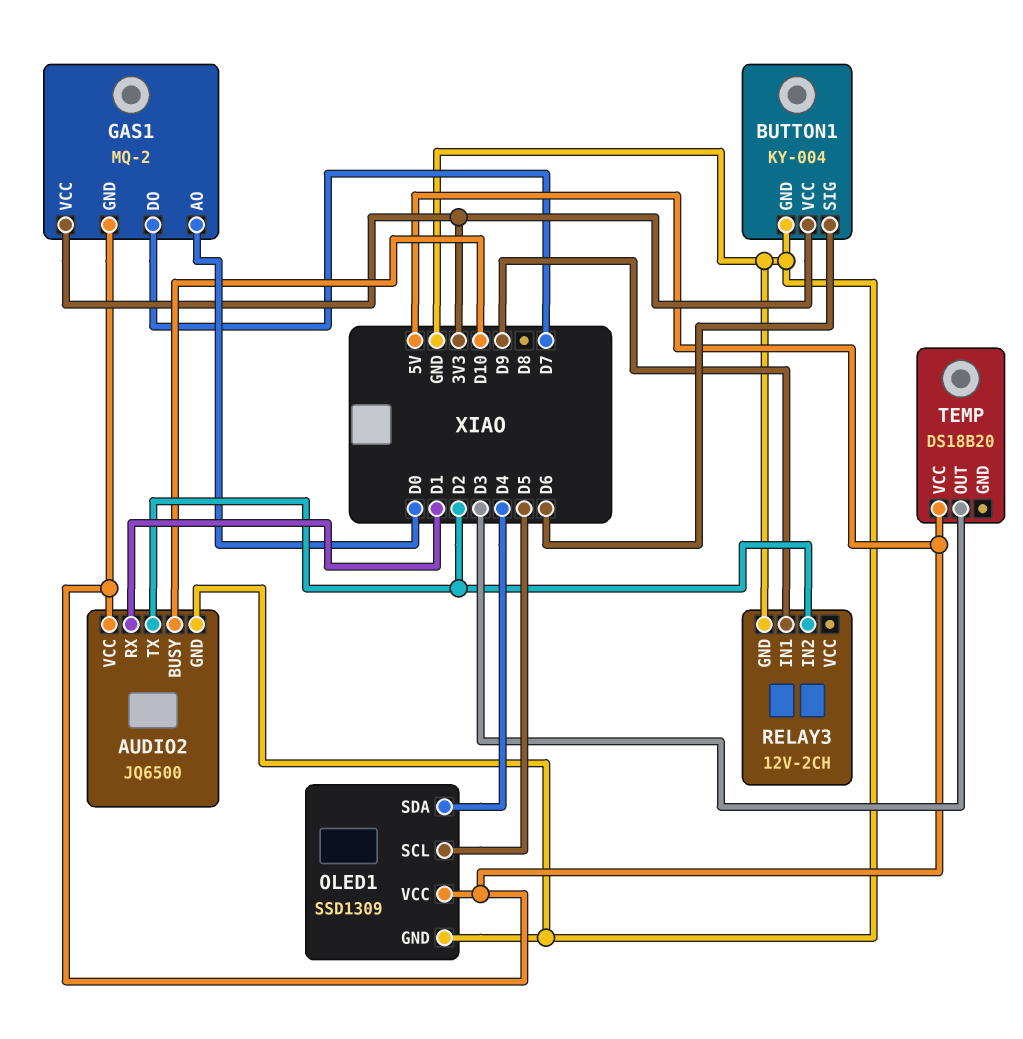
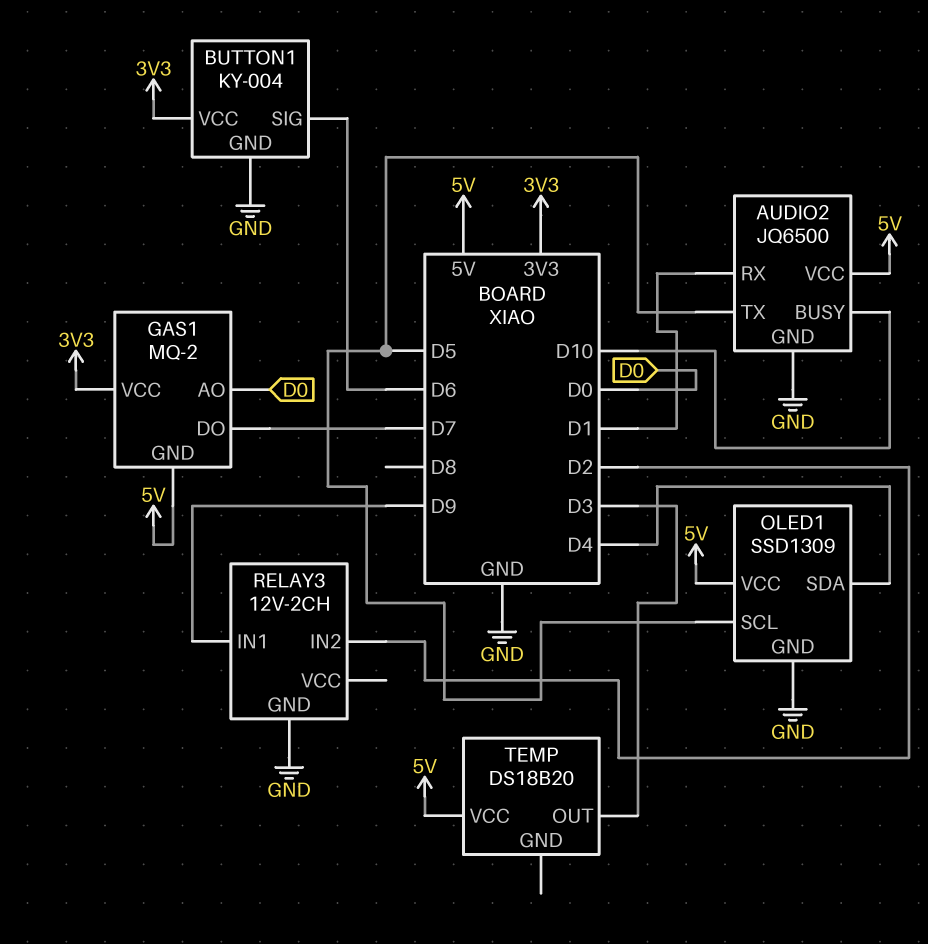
AUDIO2 pin TX: D2 -> D5

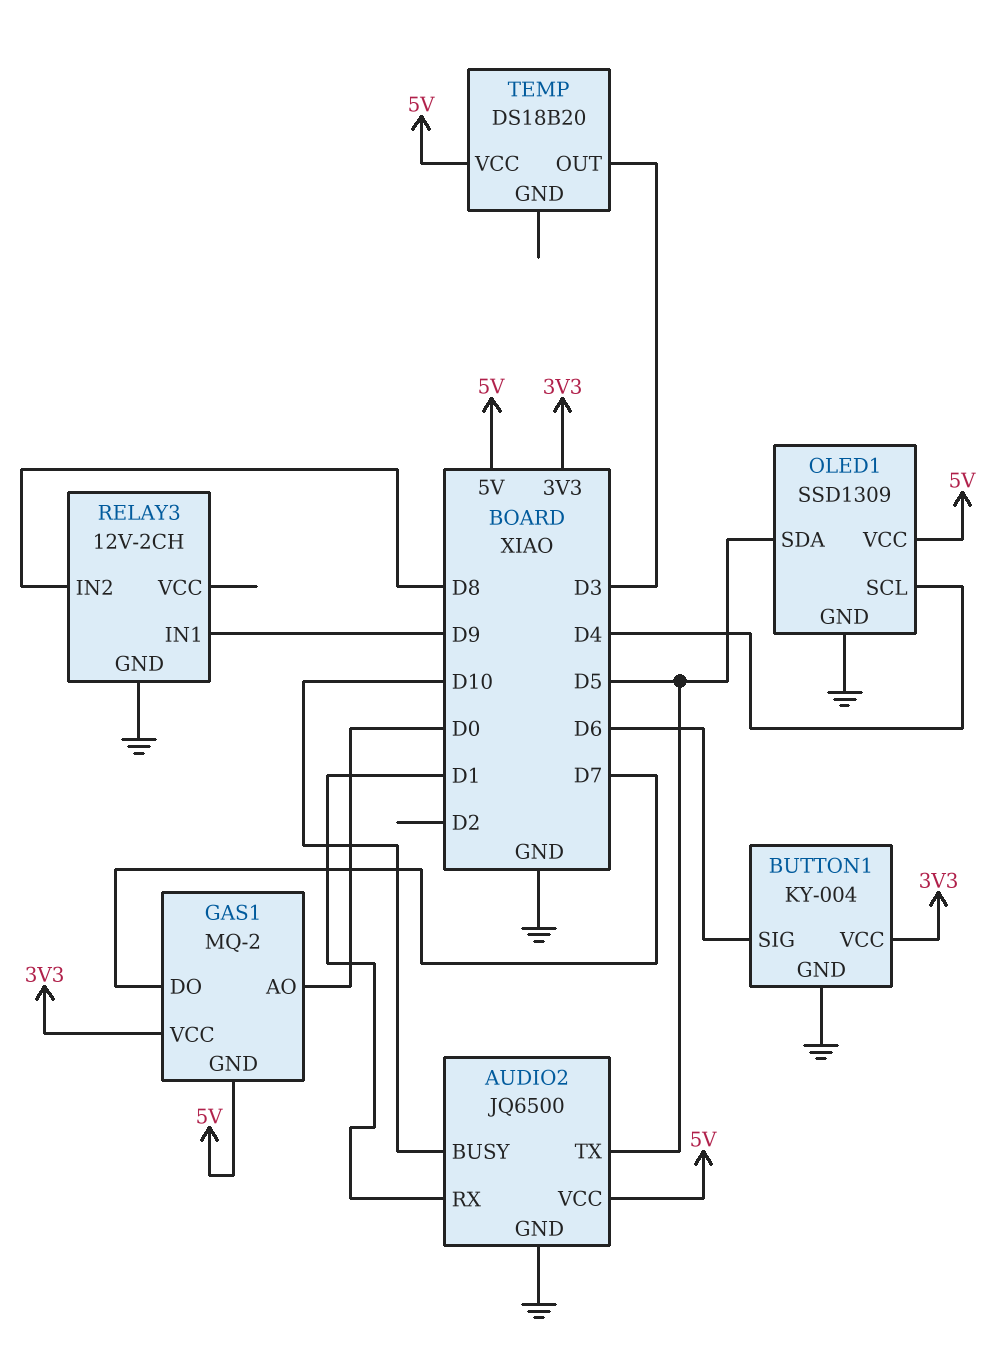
OLED1 pin SCL: D5 -> D4
OLED1 pin SDA: D4 -> D5
RELAY3 pin IN2: D2 -> D8

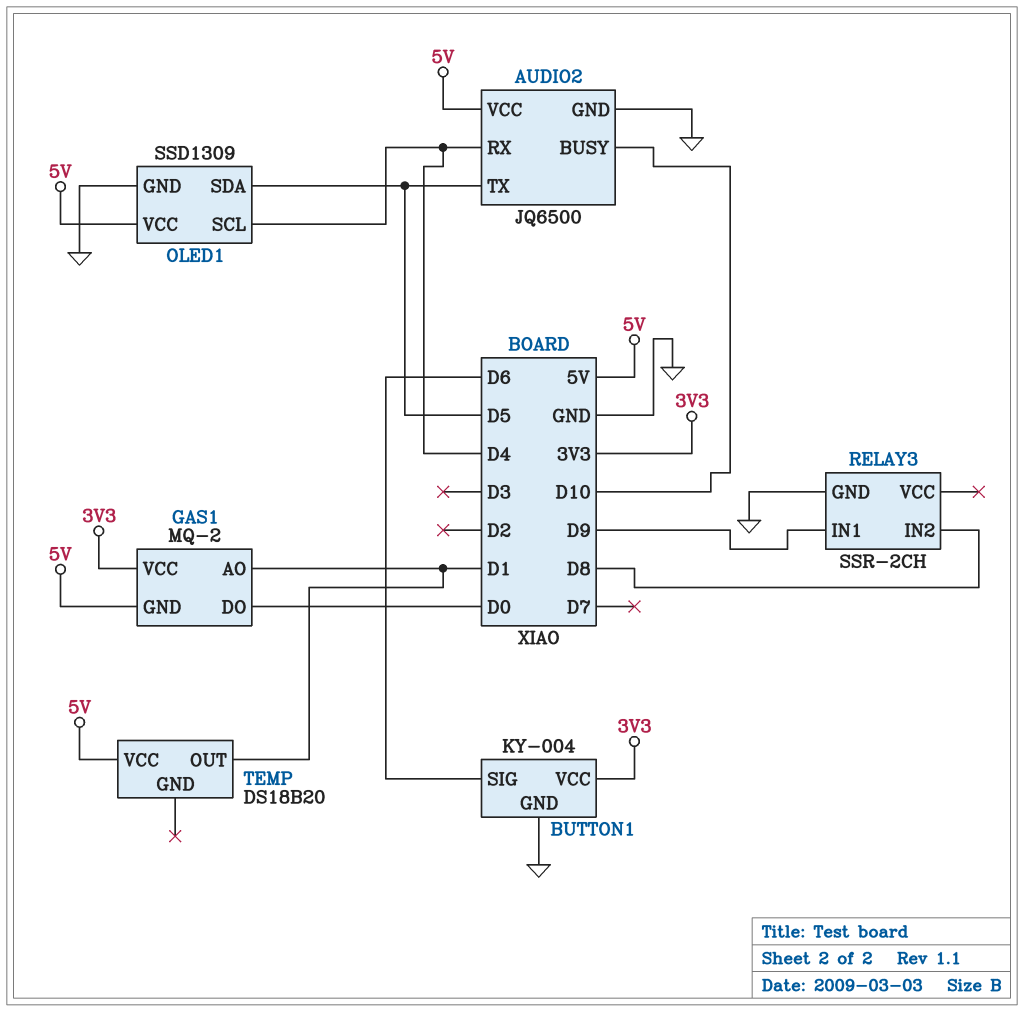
AUDIO2 pin RX: D1 -> D4
GAS1 pin AO: D0 -> D1
GAS1 pin DO: D7 -> D0
RELAY3: 12V-2CH -> SSR-2CH
TEMP pin OUT: D3 -> D1

